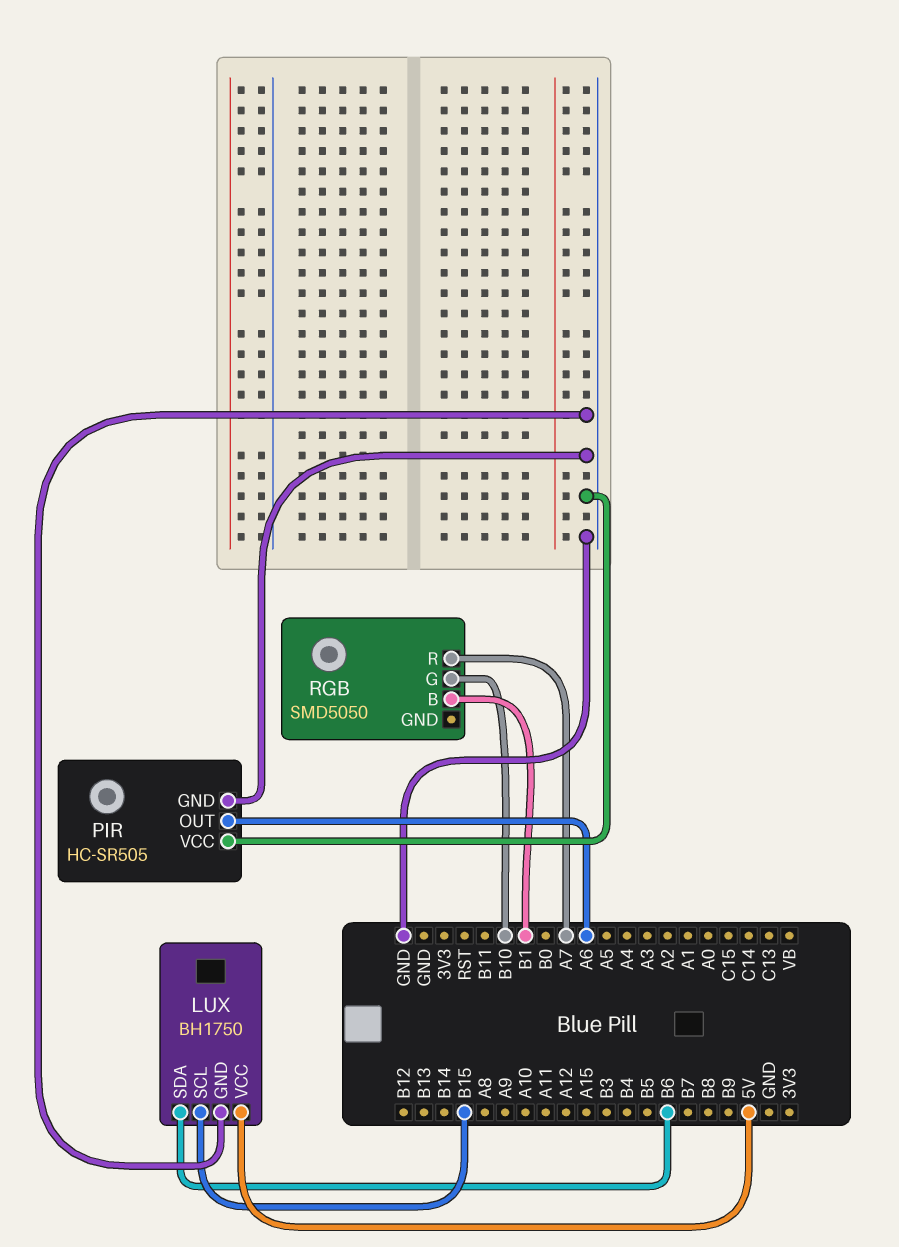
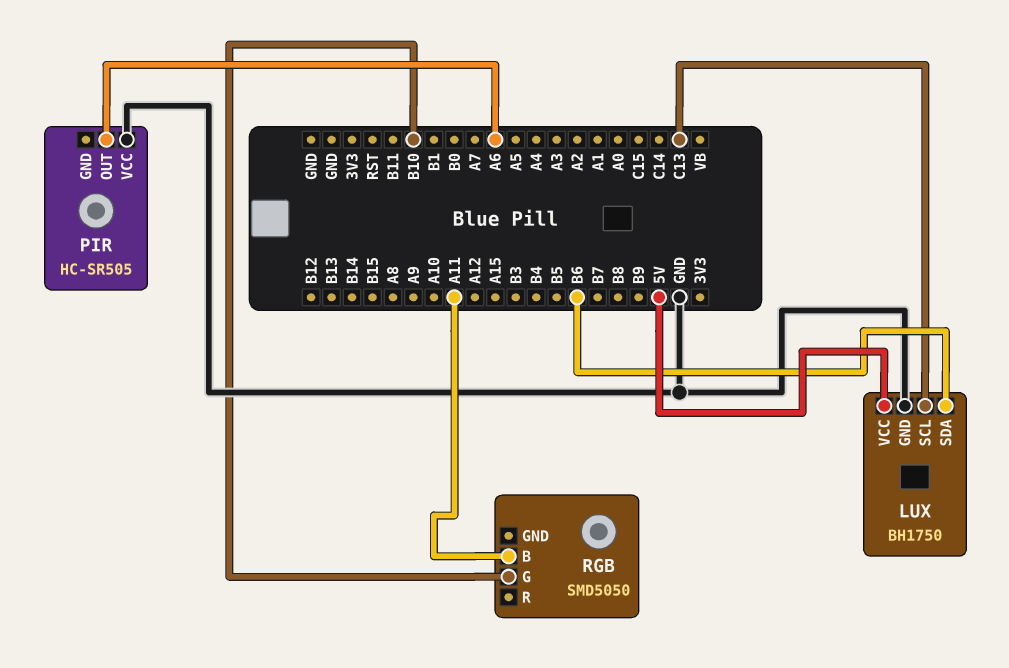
LUX pin SCL: B15 -> C13
PIR pin GND: GND -> none
RGB pin B: B1 -> A11
RGB pin R: A7 -> none

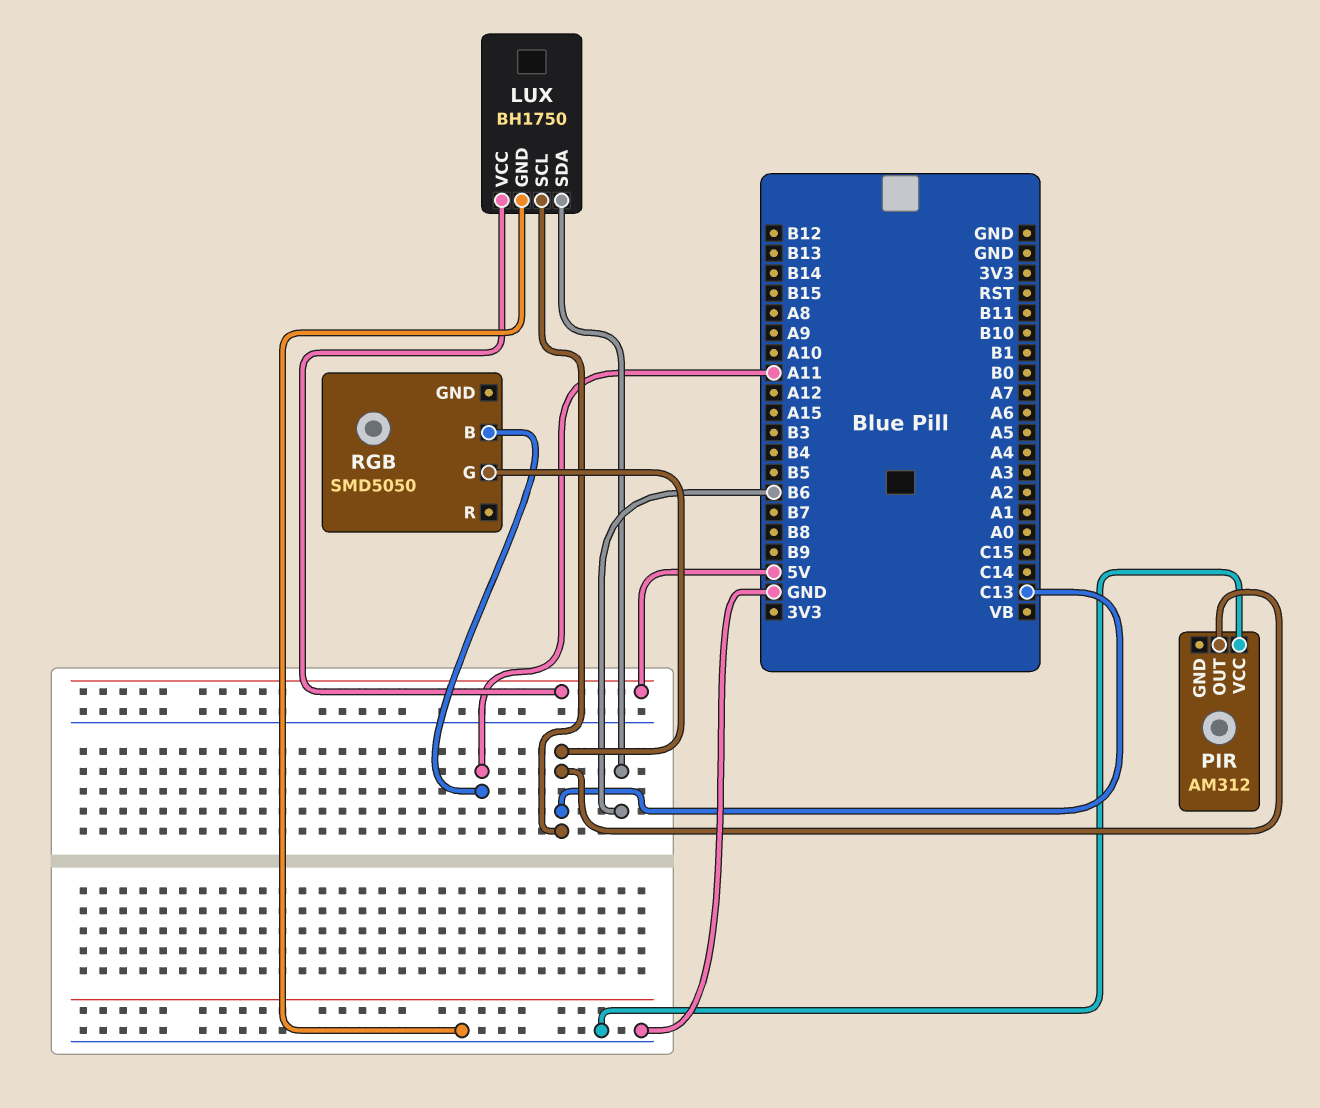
PIR: HC-SR505 -> AM312
PIR pin OUT: A6 -> C13
RGB pin G: B10 -> C13

